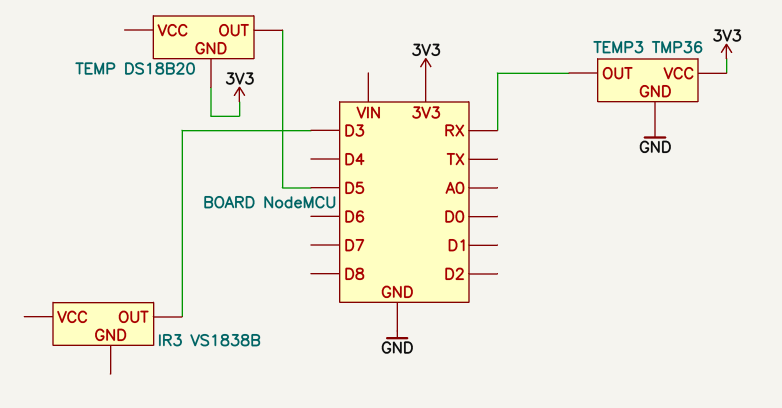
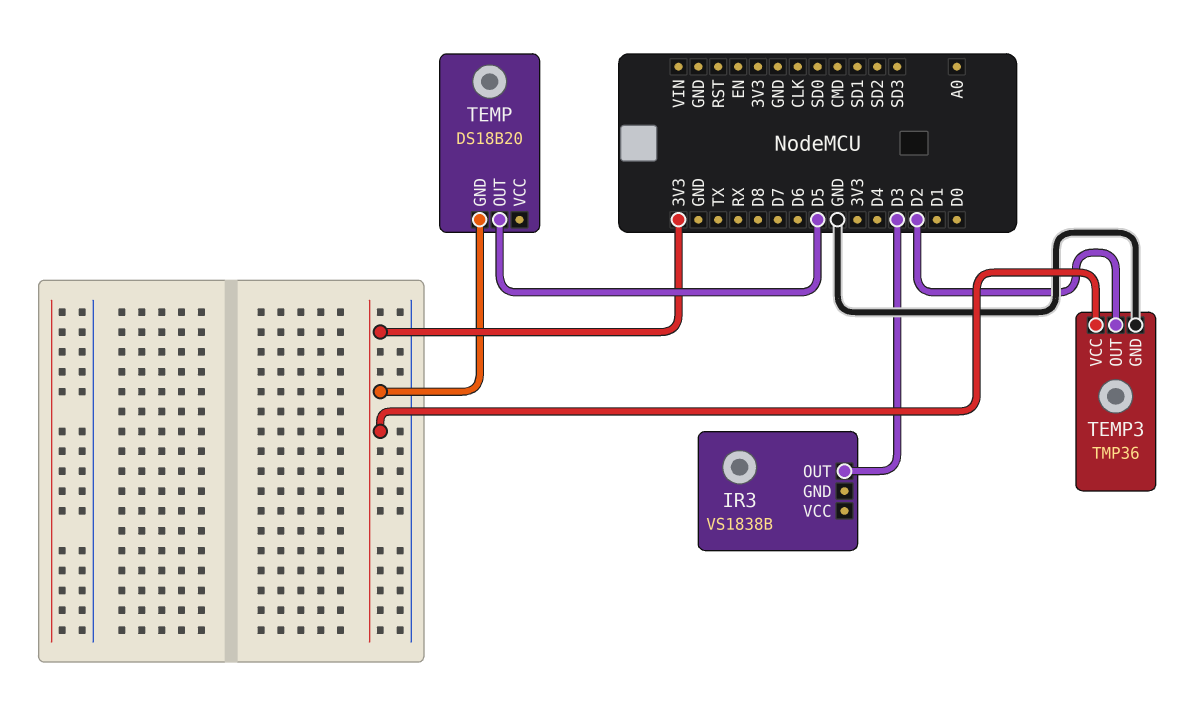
TEMP3 pin OUT: RX -> D2

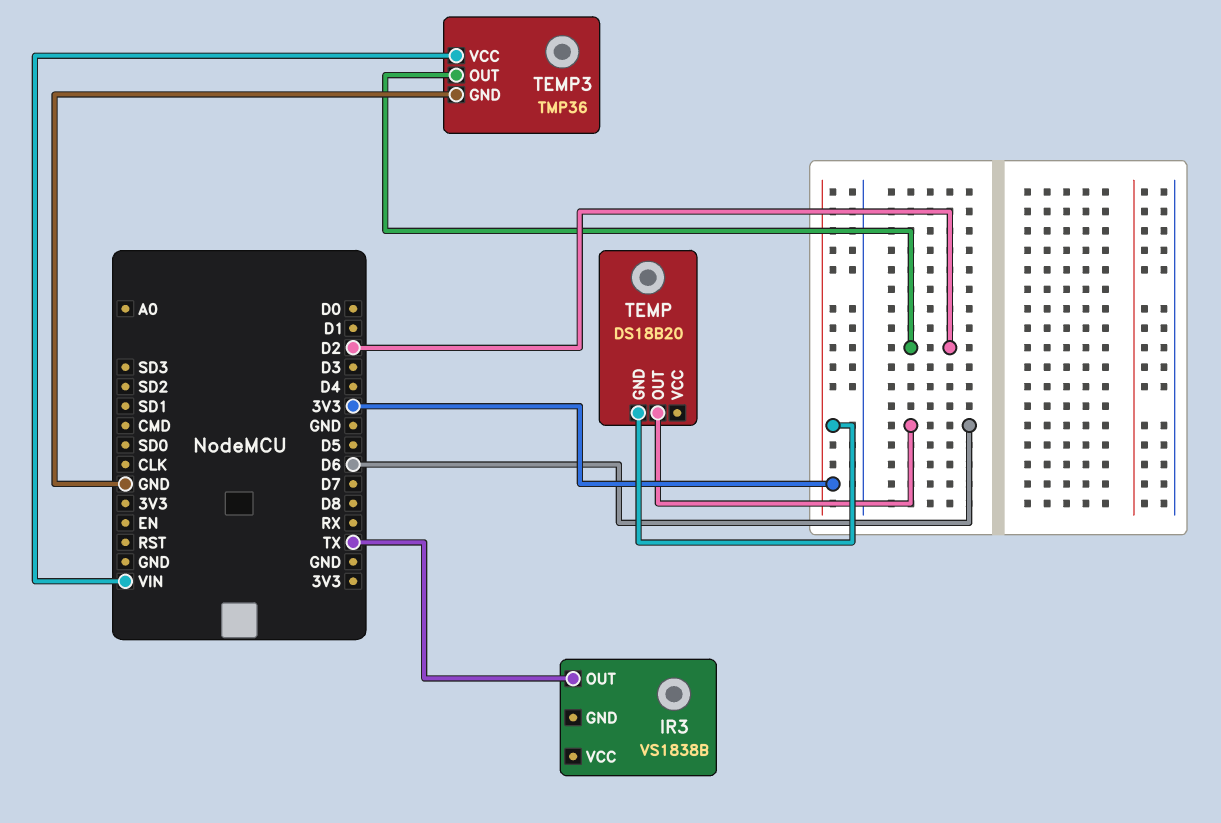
IR3 pin OUT: D3 -> TX
TEMP pin OUT: D5 -> D6
TEMP3 pin VCC: 3V3 -> VIN

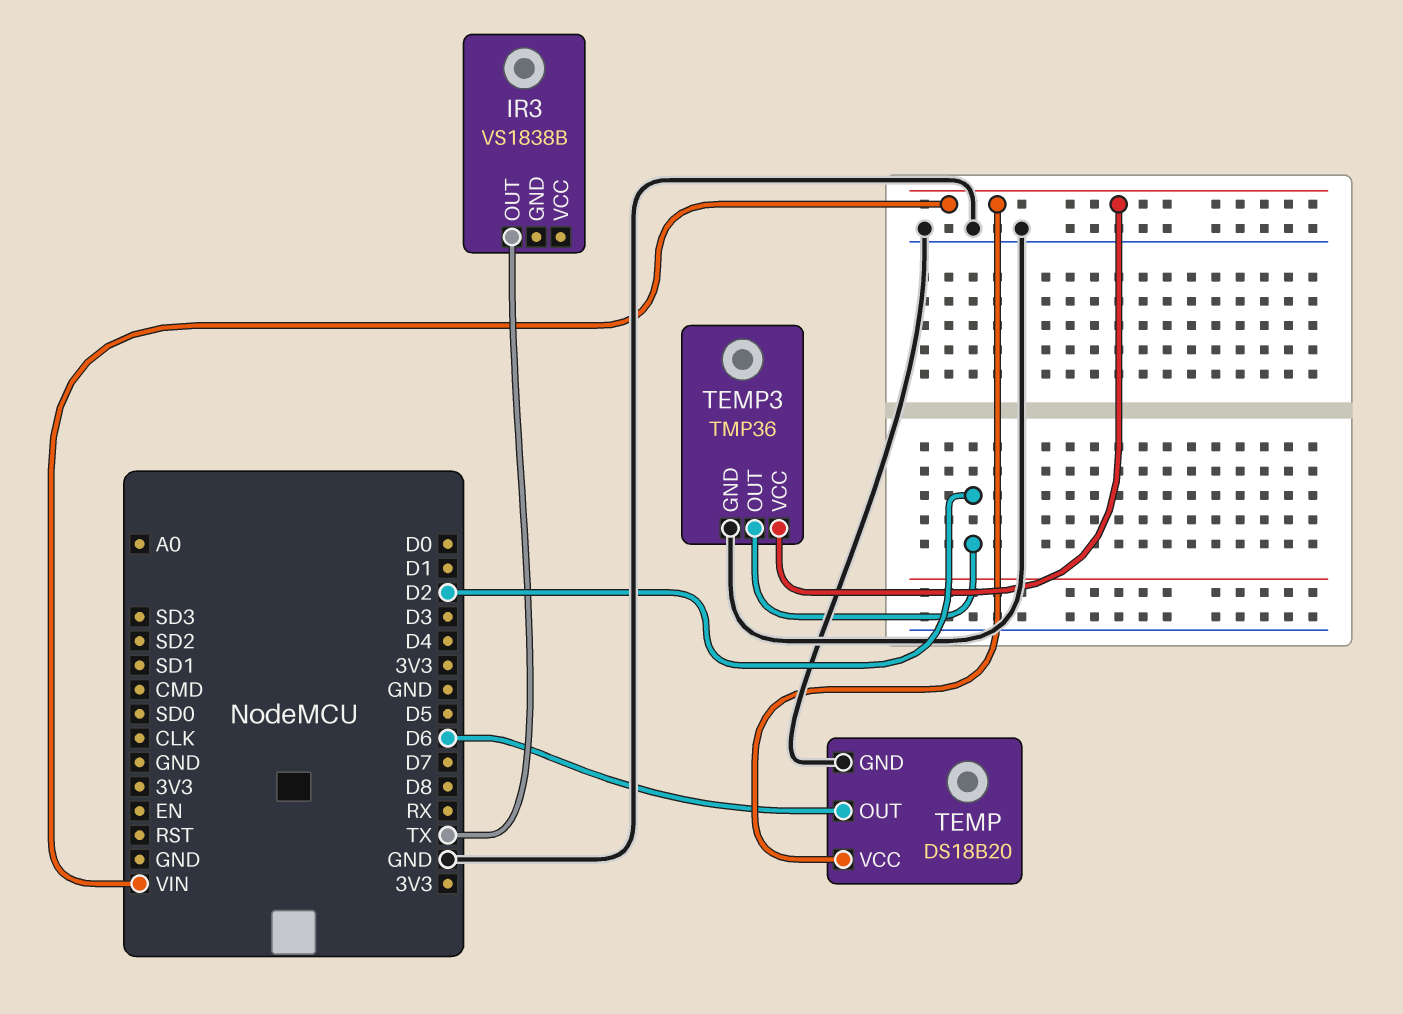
TEMP pin GND: 3V3 -> GND
TEMP pin VCC: none -> VIN

